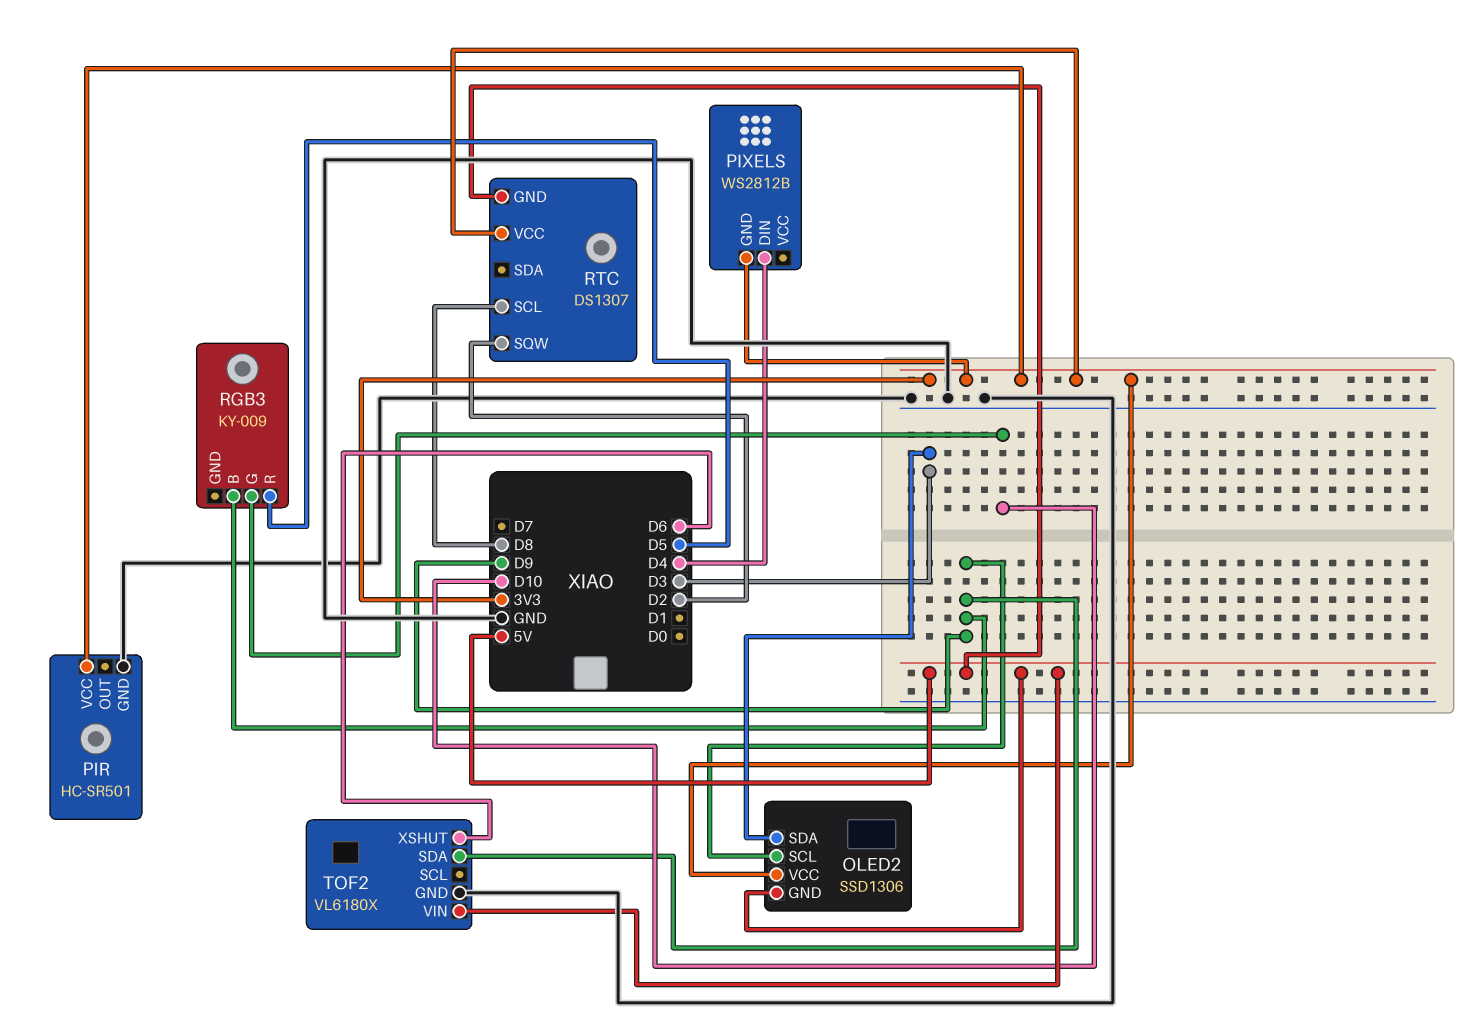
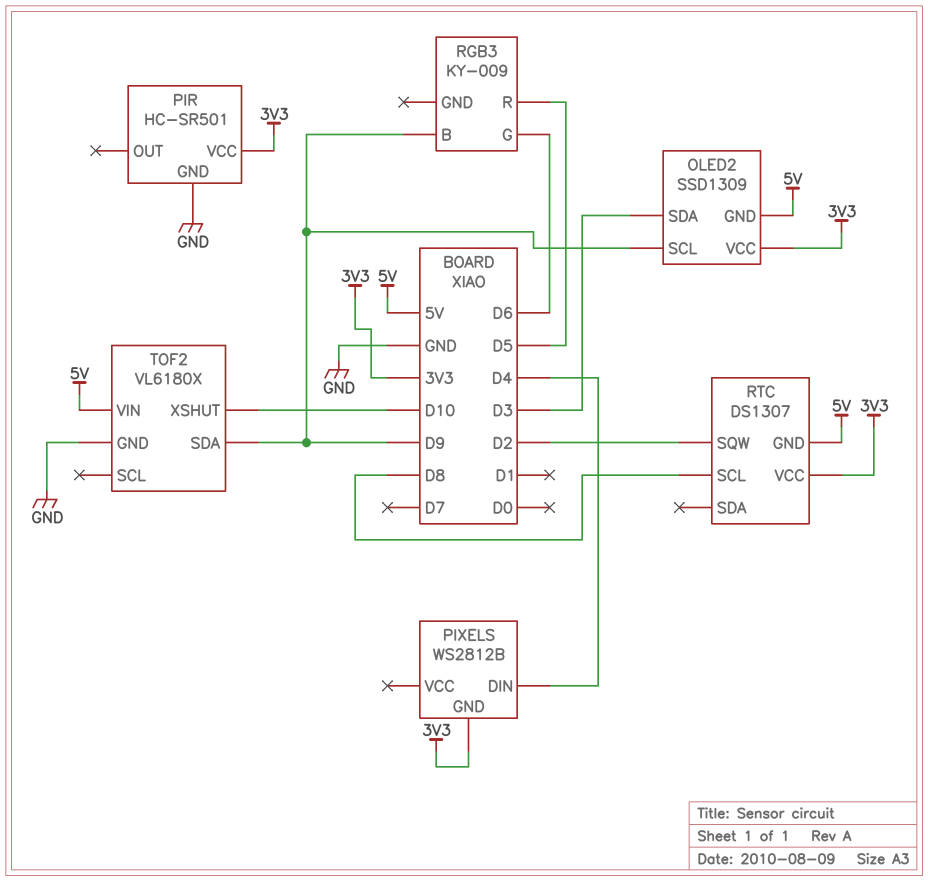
OLED2: SSD1306 -> SSD1309
RGB3 pin G: D10 -> D6
TOF2 pin XSHUT: D6 -> D10

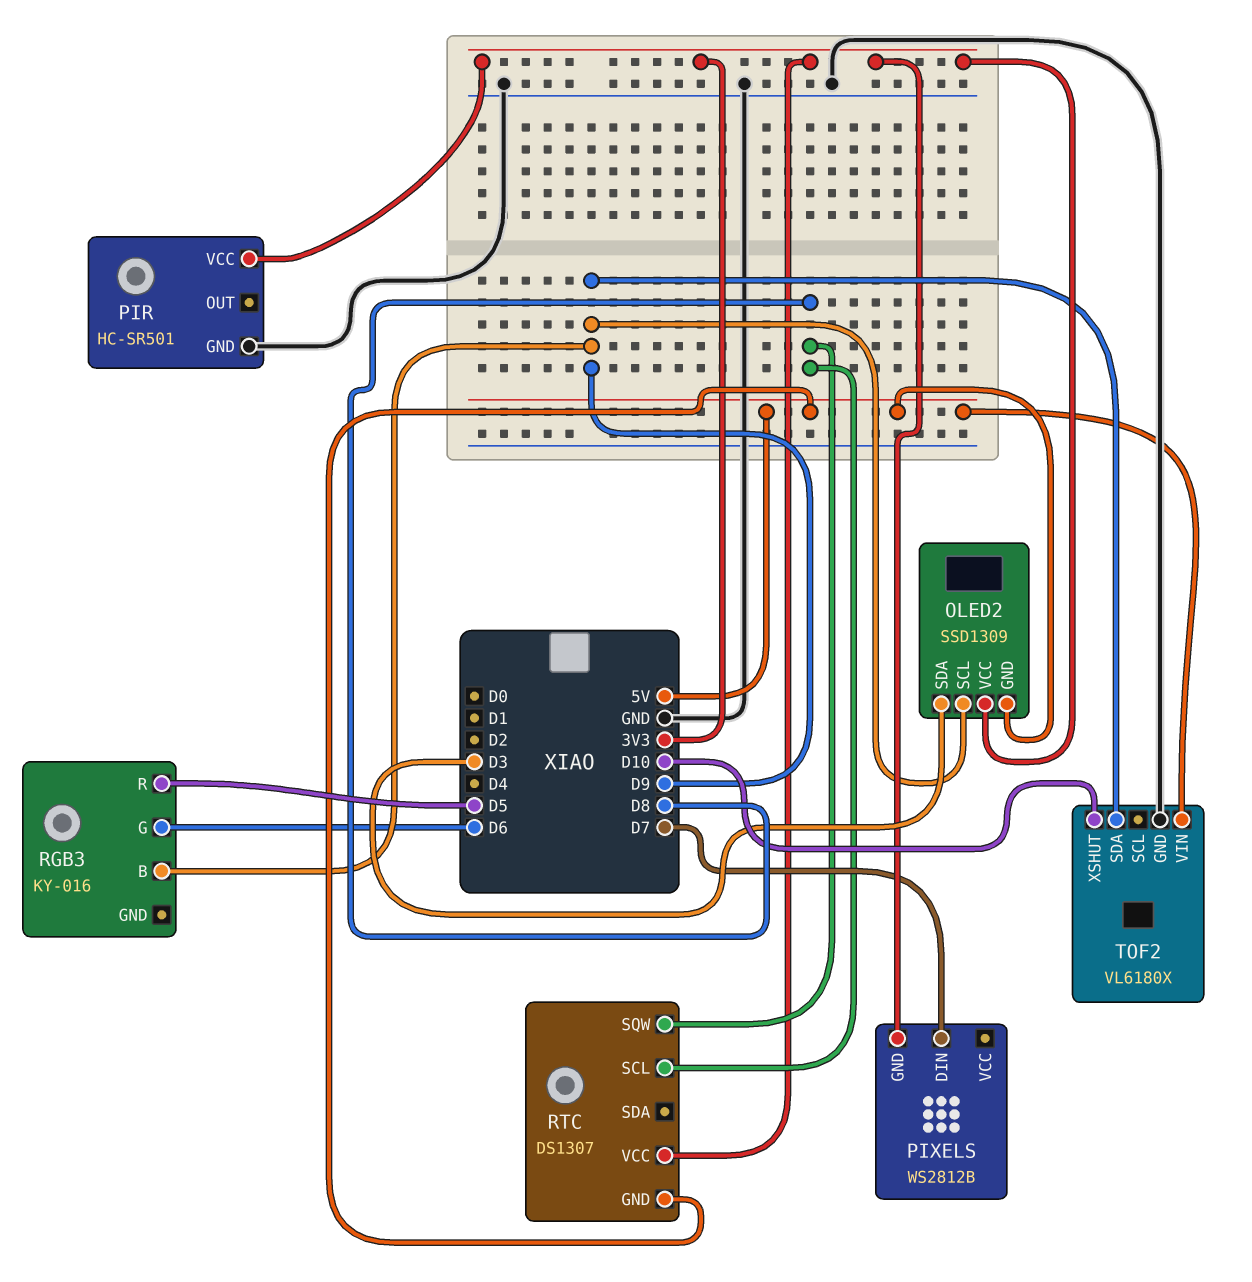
PIXELS pin DIN: D4 -> D7
RGB3: KY-009 -> KY-016
RTC pin SQW: D2 -> D8

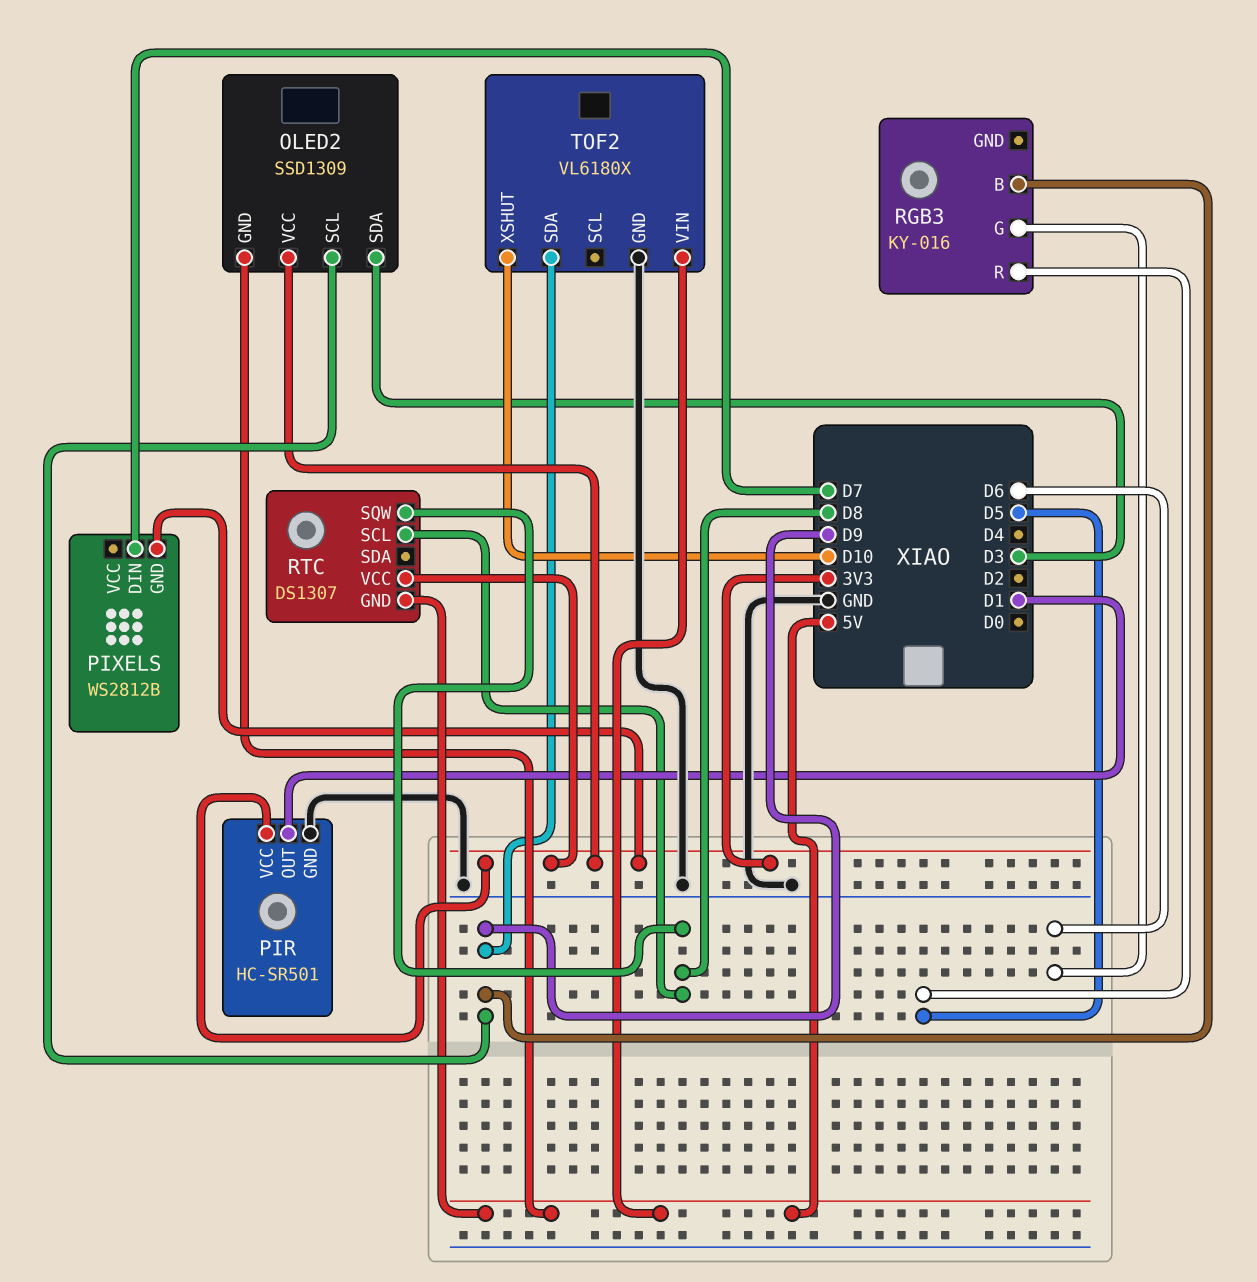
PIR pin OUT: none -> D1

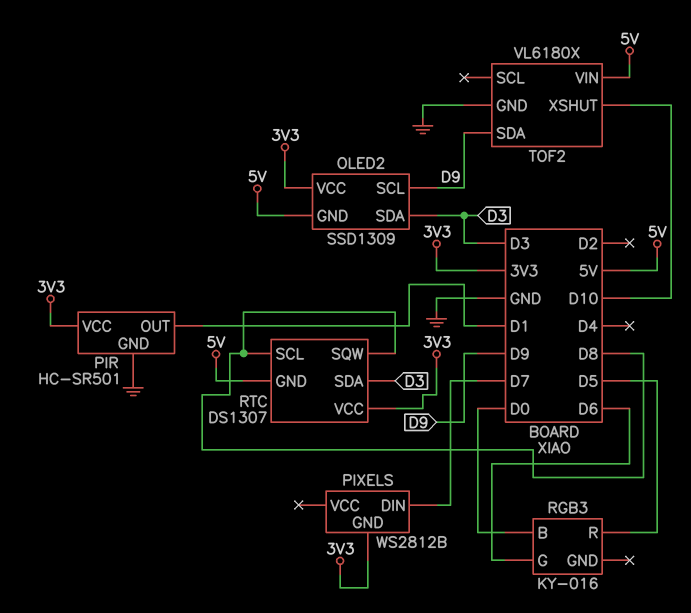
RGB3 pin B: D9 -> D0
RTC pin SDA: none -> D3

